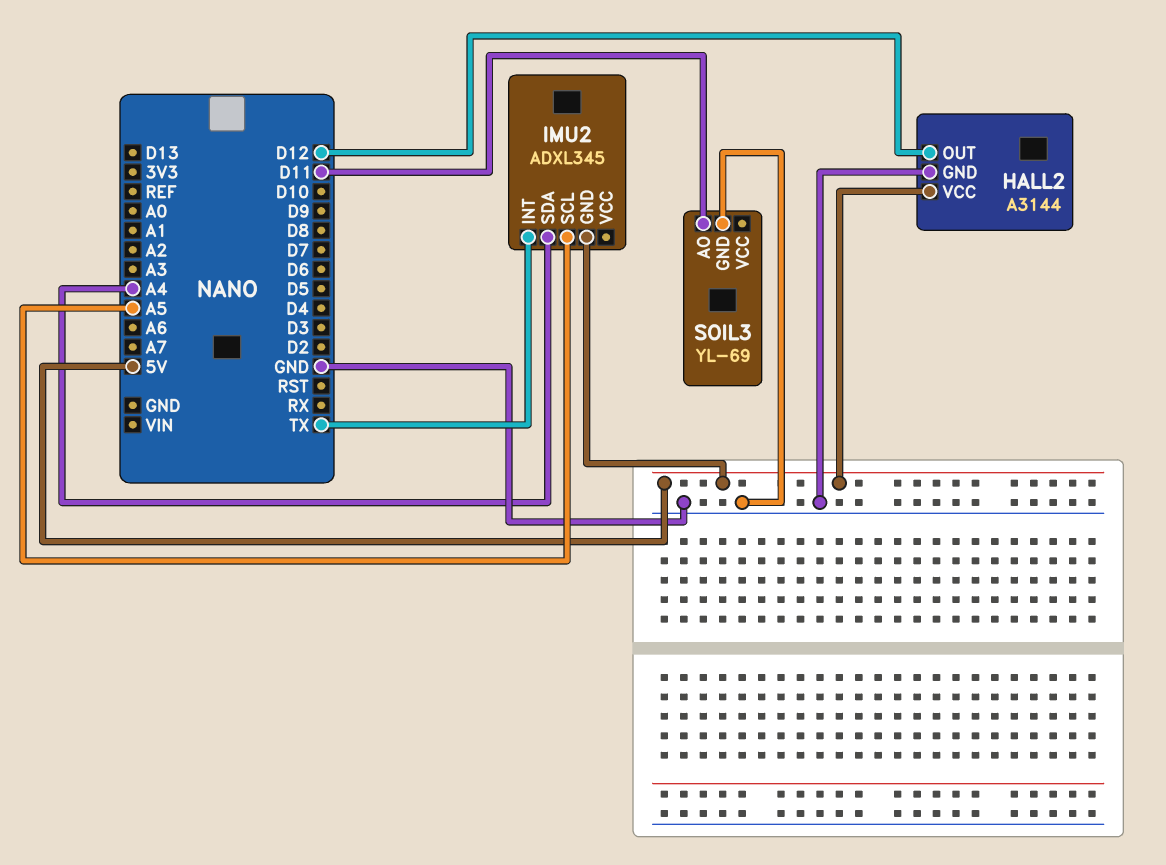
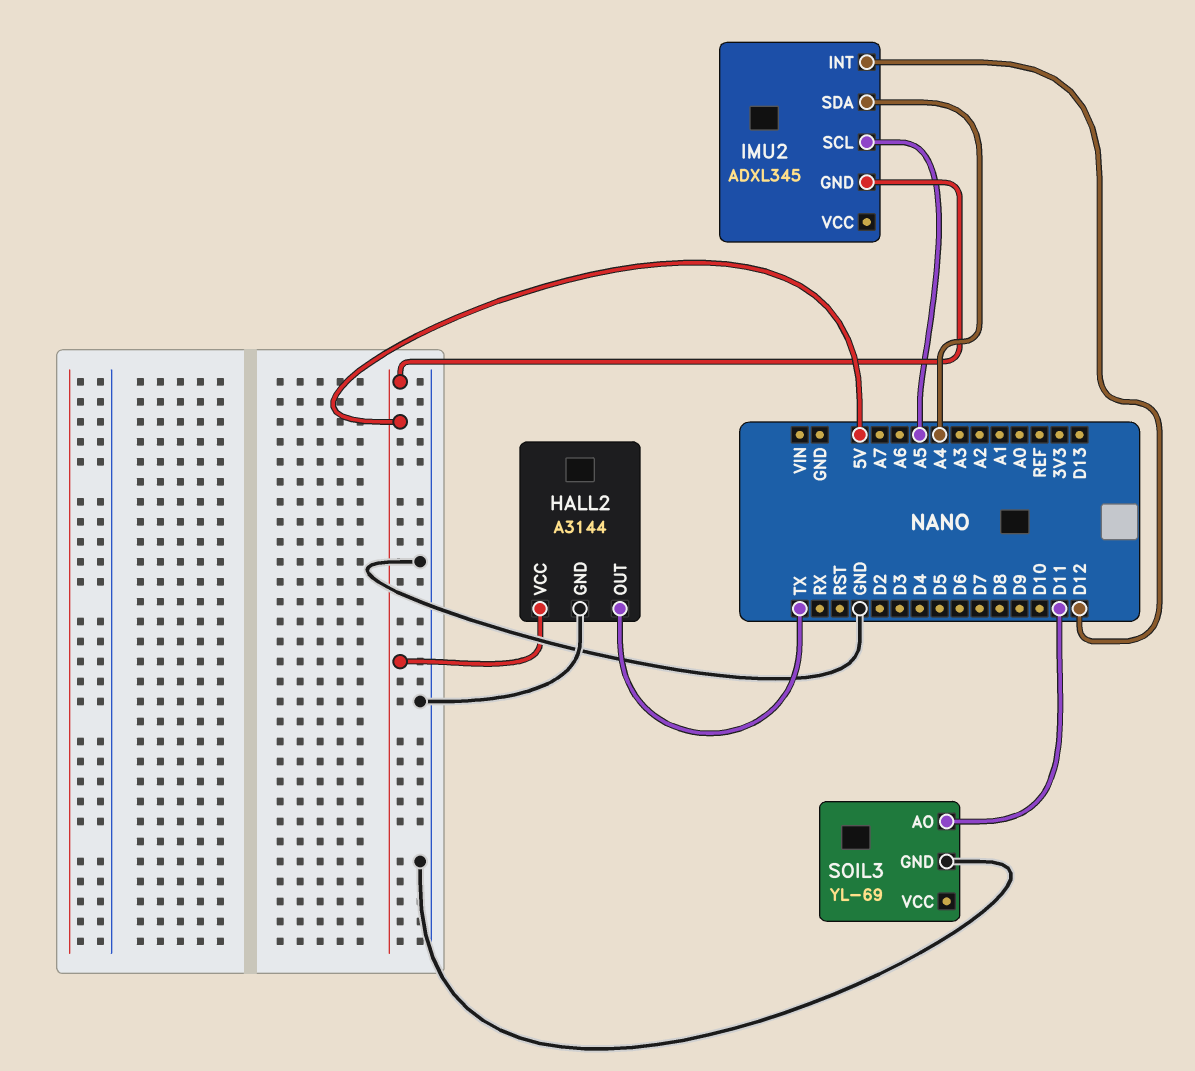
HALL2 pin OUT: D12 -> TX
IMU2 pin INT: TX -> D12

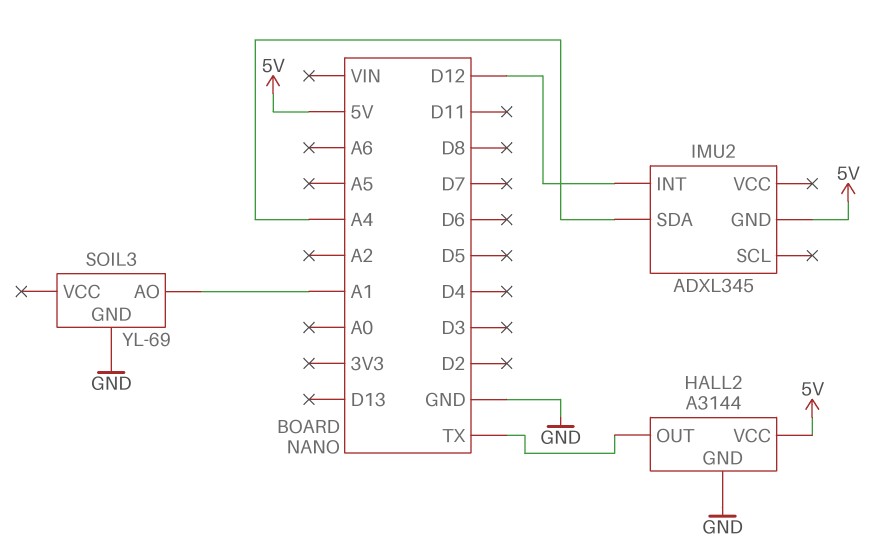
IMU2 pin SCL: A5 -> none
SOIL3 pin AO: D11 -> A1

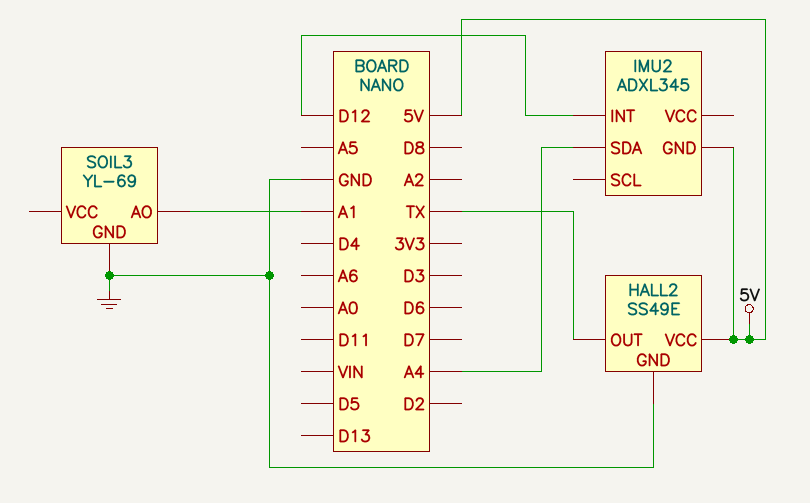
HALL2: A3144 -> SS49E

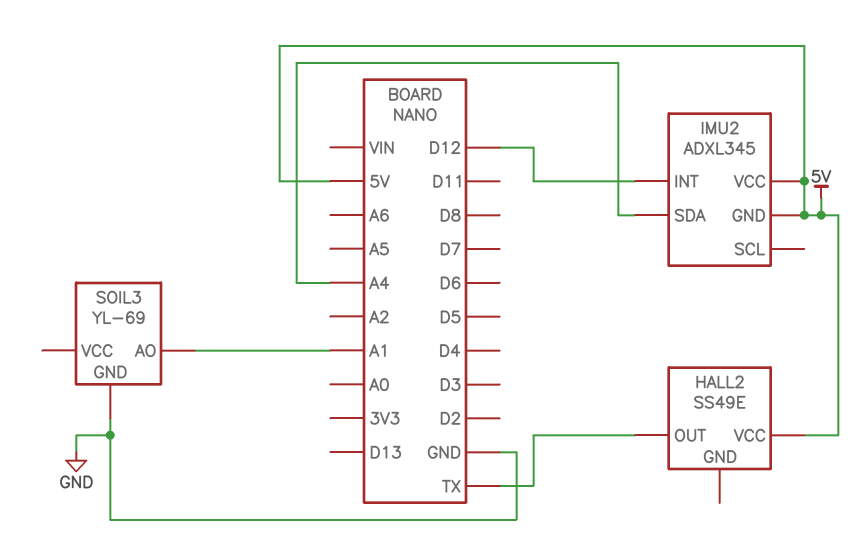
HALL2 pin GND: GND -> none
IMU2 pin VCC: none -> 5V

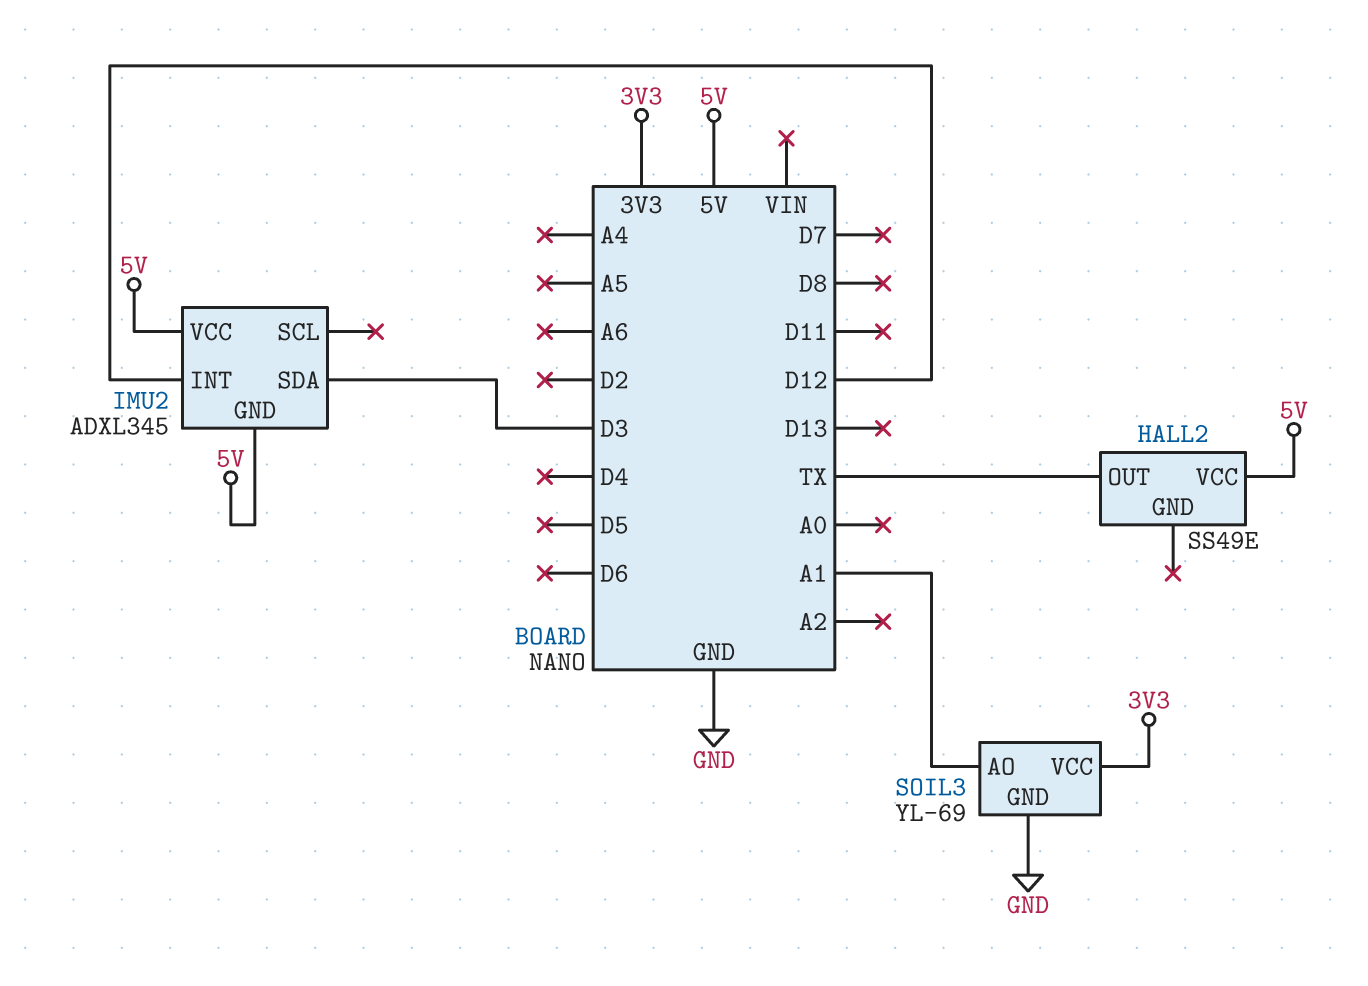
IMU2 pin SDA: A4 -> D3
SOIL3 pin VCC: none -> 3V3

